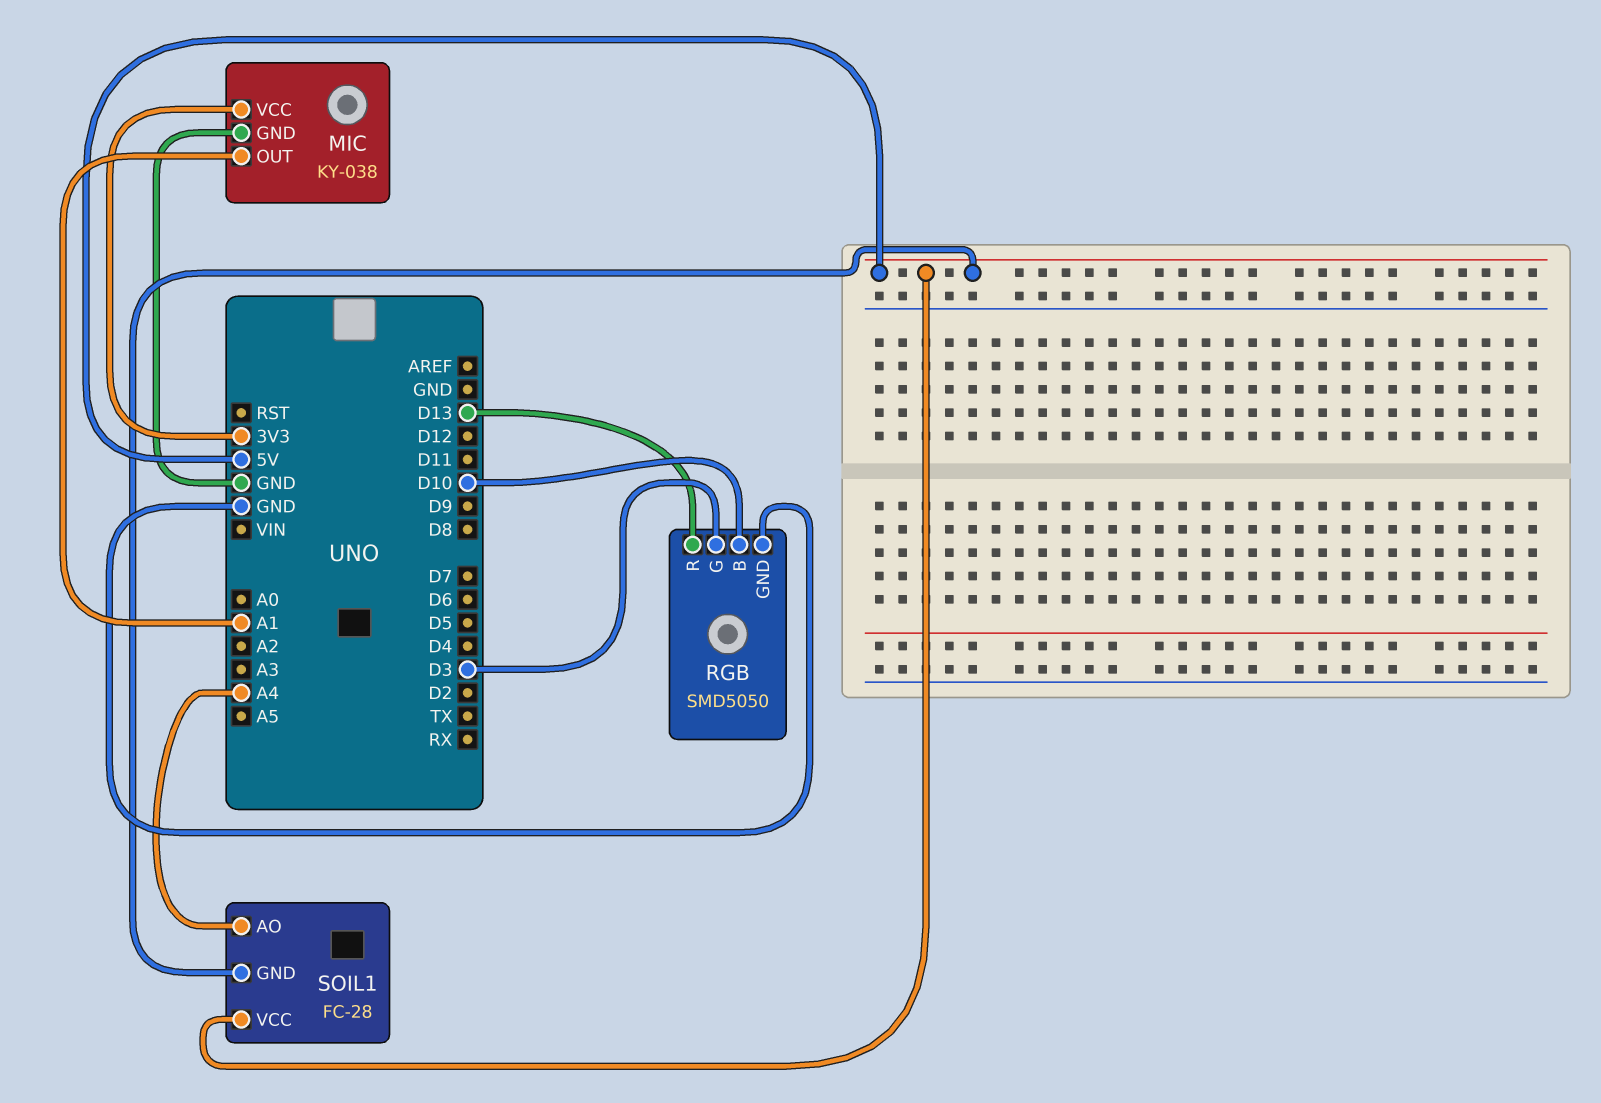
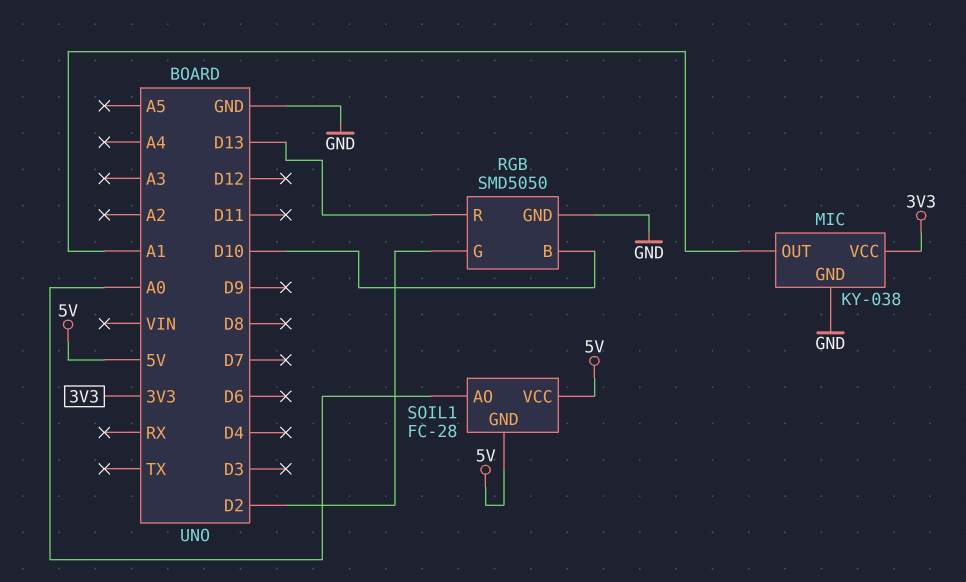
RGB pin G: D3 -> D2
SOIL1 pin AO: A4 -> A0

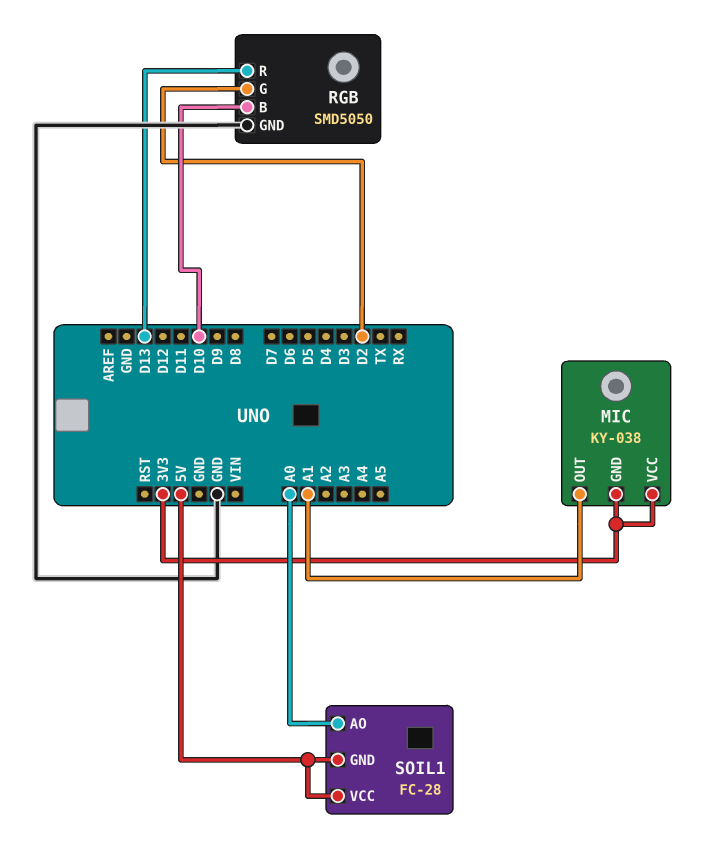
MIC pin GND: GND -> 3V3

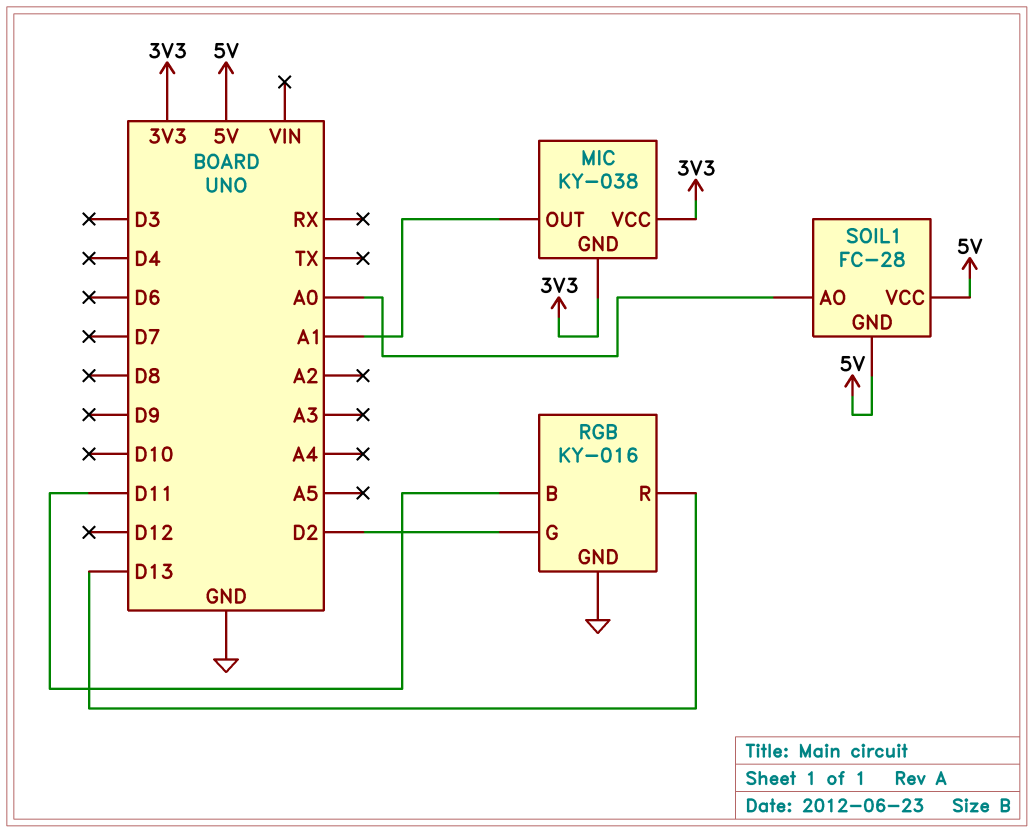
RGB: SMD5050 -> KY-016
RGB pin B: D10 -> D11

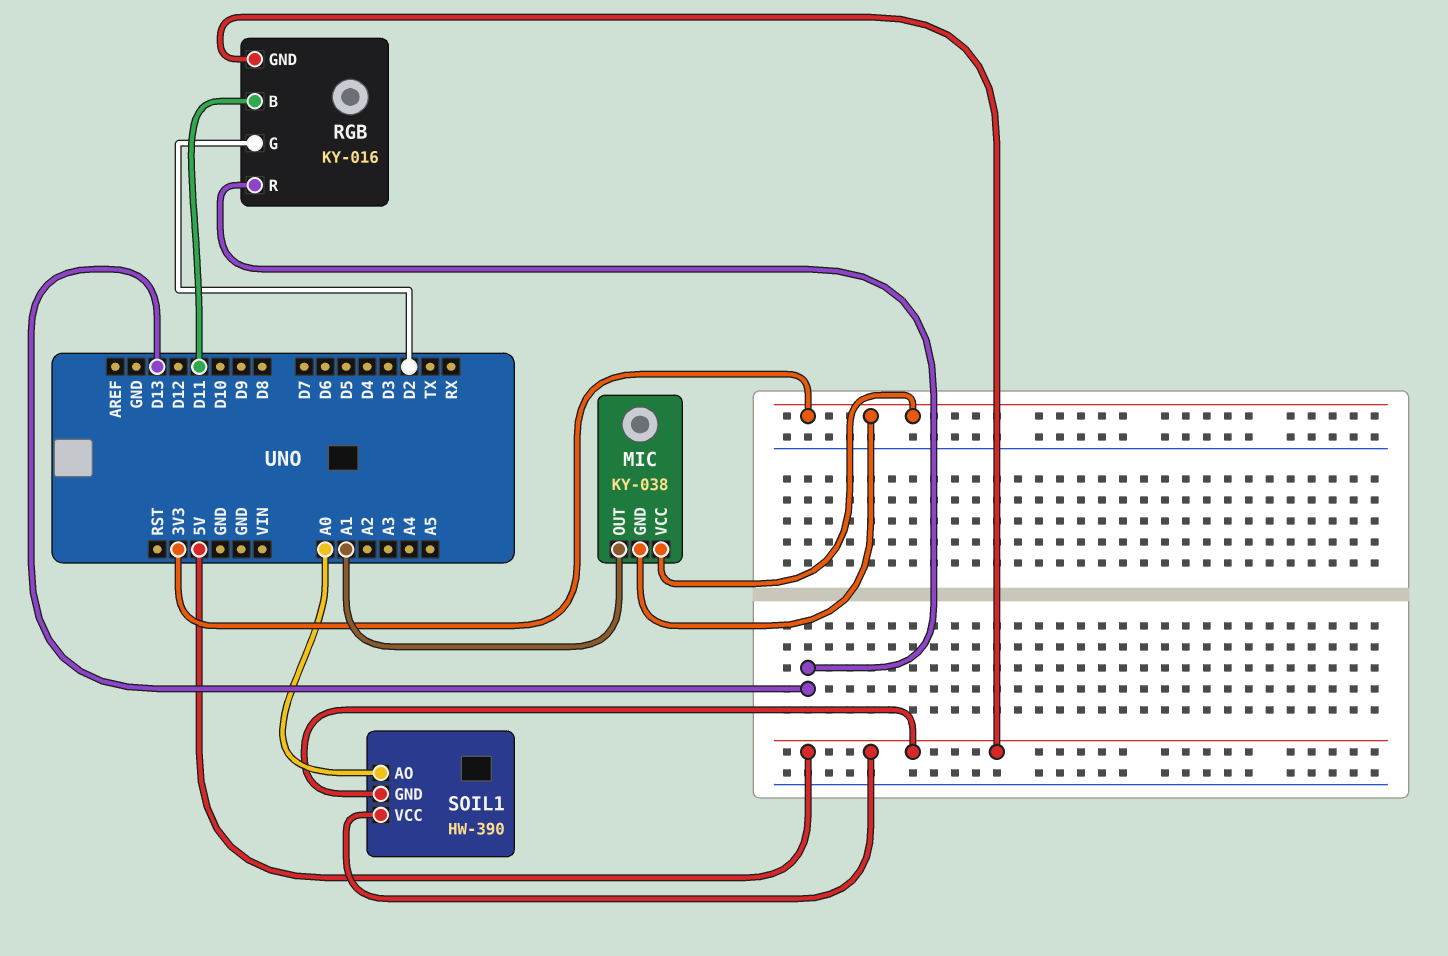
RGB pin GND: GND -> 5V
SOIL1: FC-28 -> HW-390

